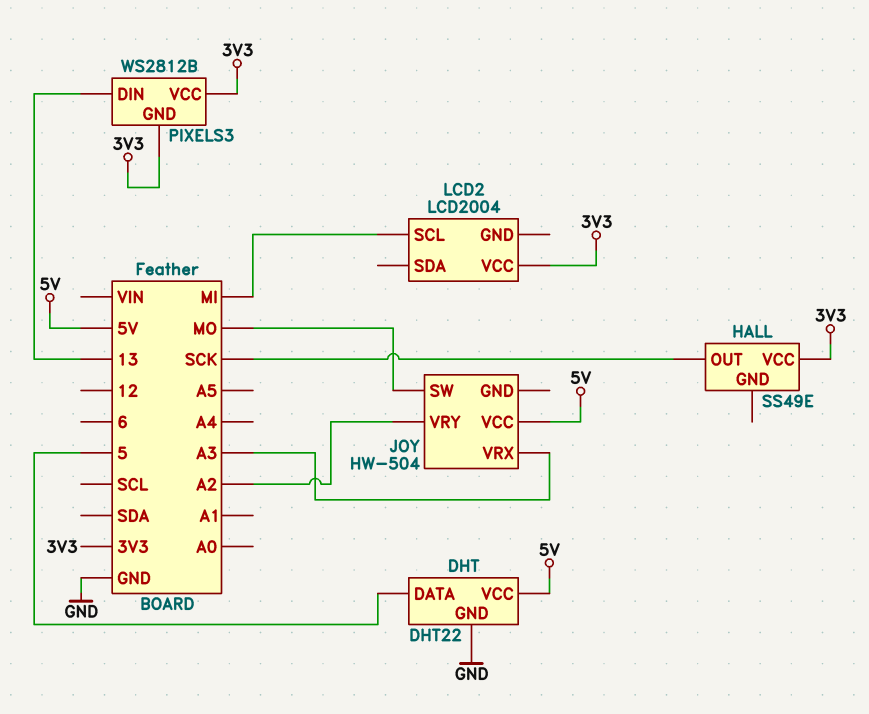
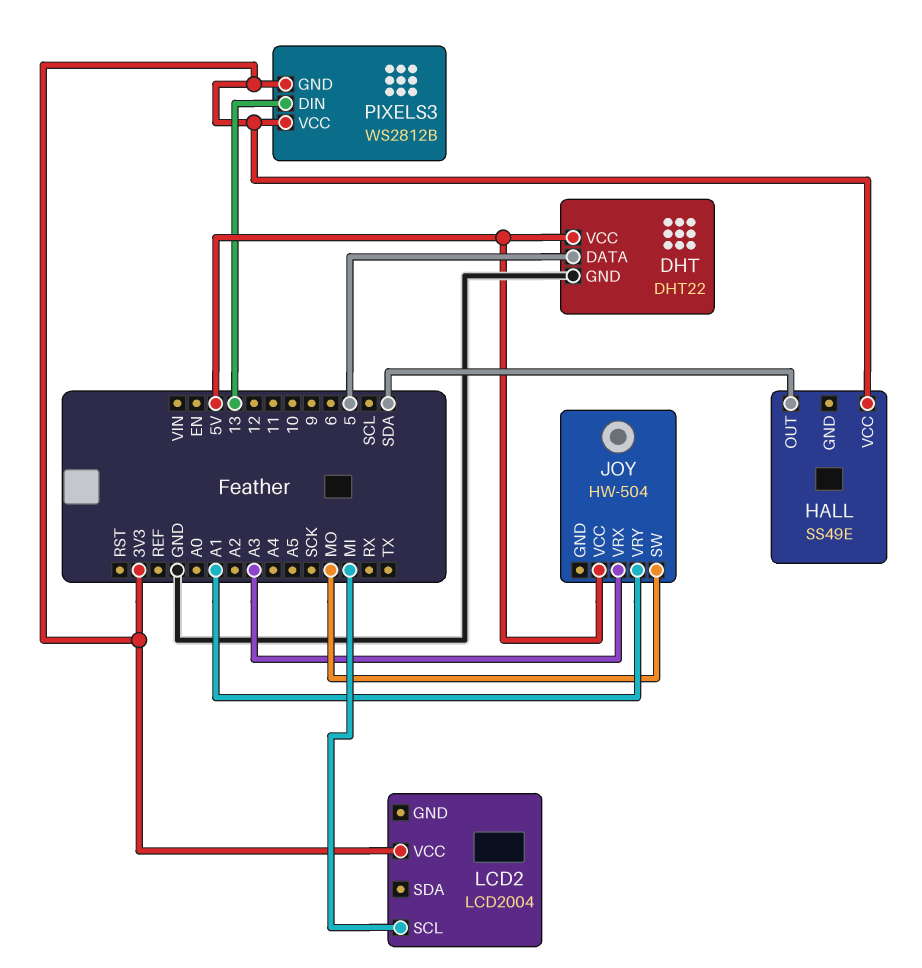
HALL pin OUT: SCK -> SDA
JOY pin VRY: A2 -> A1

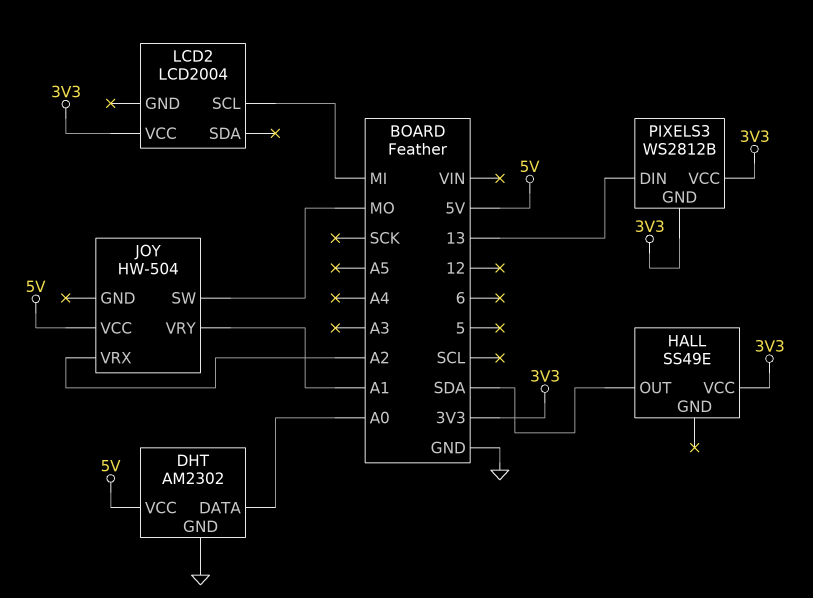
DHT: DHT22 -> AM2302
DHT pin DATA: 5 -> A0
JOY pin VRX: A3 -> A2

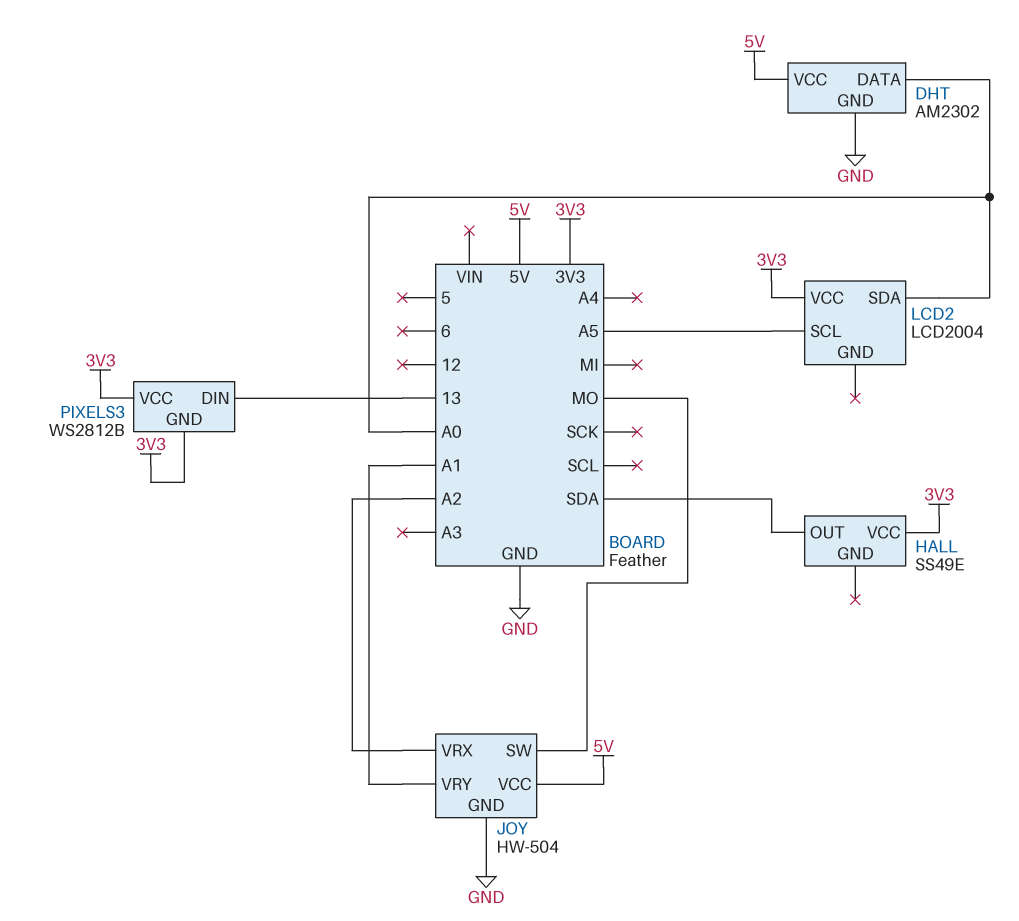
JOY pin GND: none -> GND
LCD2 pin SCL: MI -> A5
LCD2 pin SDA: none -> A0

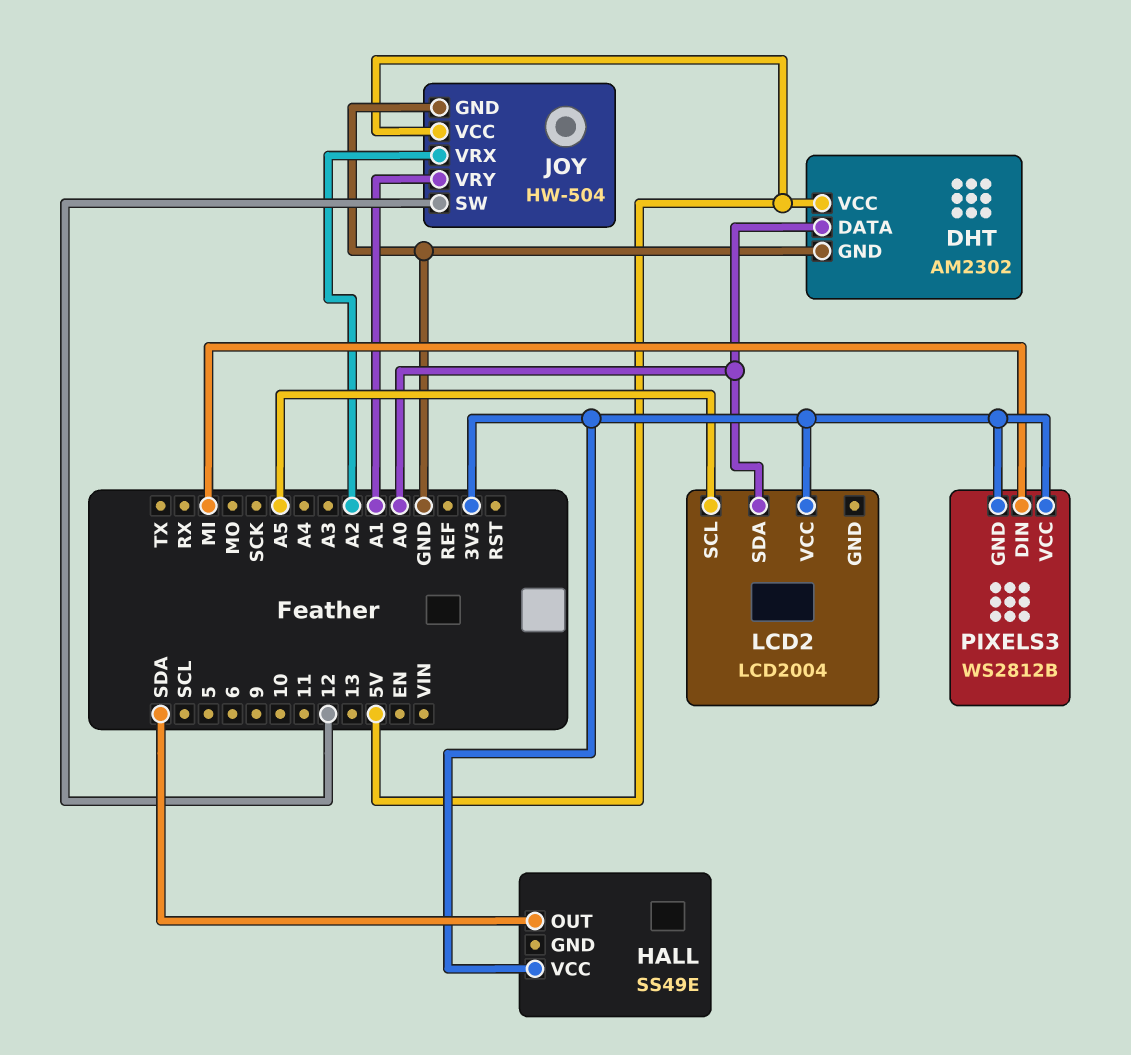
JOY pin SW: MO -> 12
PIXELS3 pin DIN: 13 -> MI

